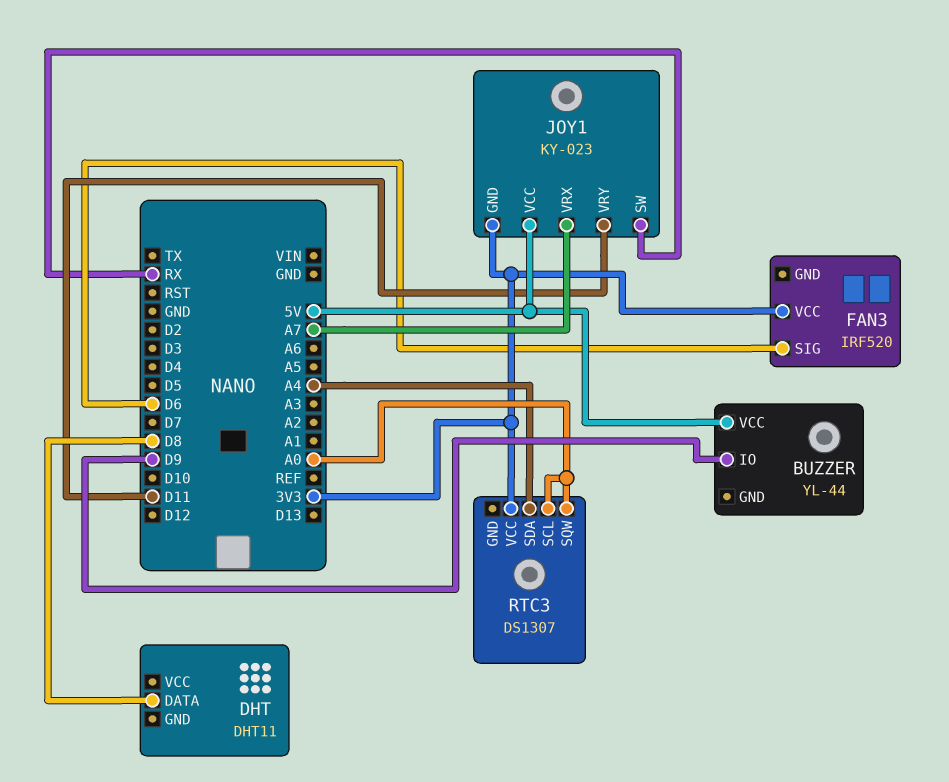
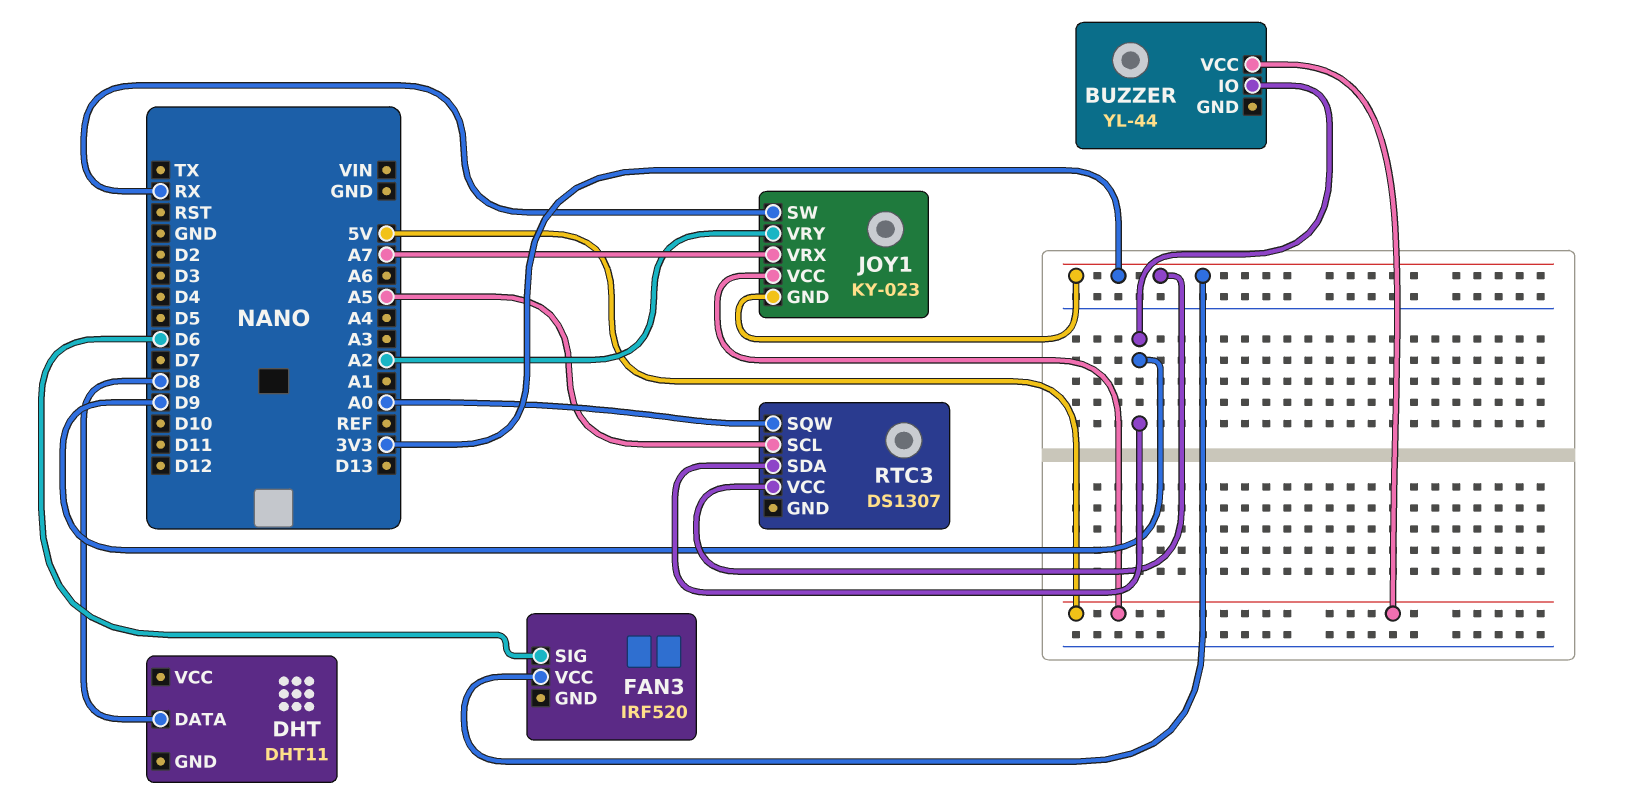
JOY1 pin VRY: D11 -> A2
RTC3 pin SCL: A0 -> A5
RTC3 pin SDA: A4 -> D9

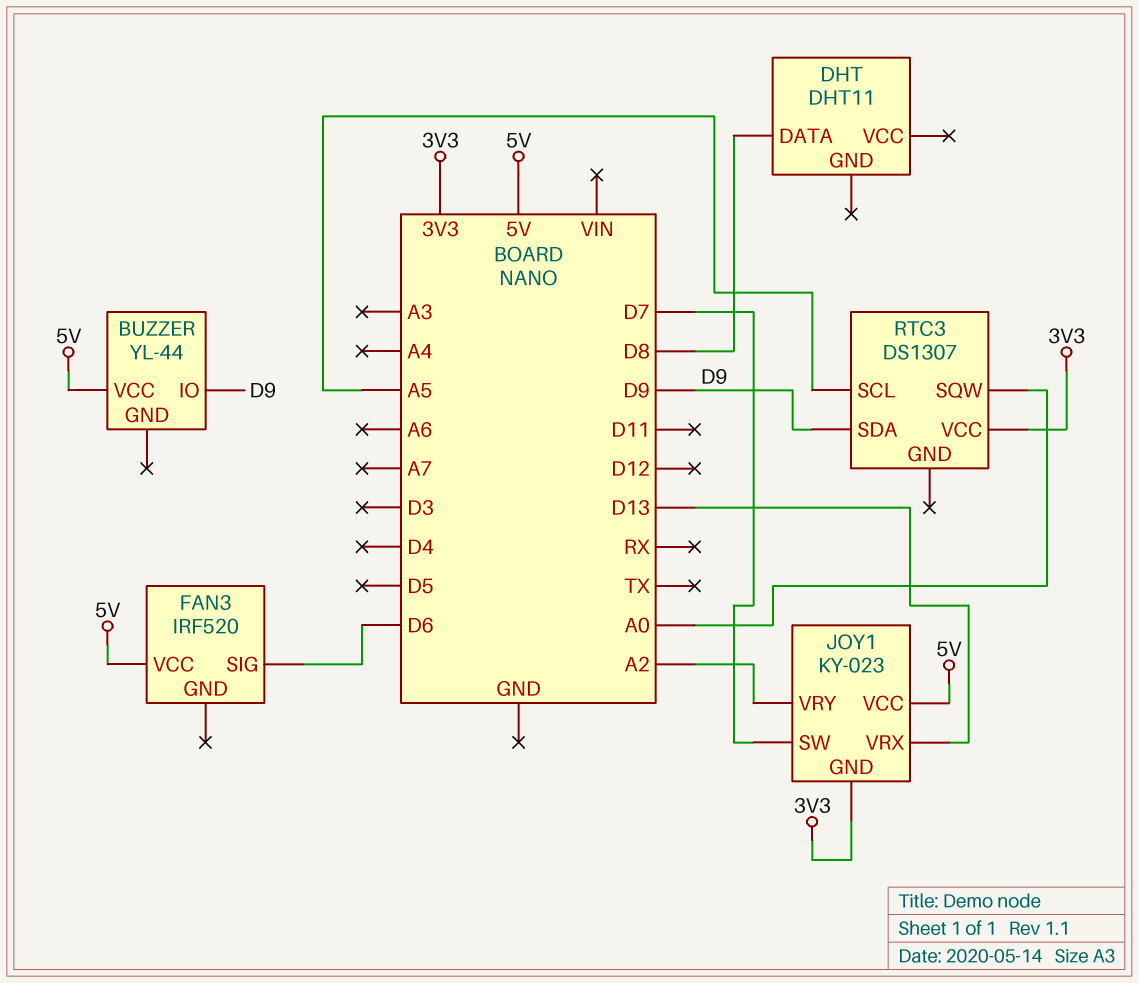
FAN3 pin VCC: 3V3 -> 5V
JOY1 pin SW: RX -> D7
JOY1 pin VRX: A7 -> D13

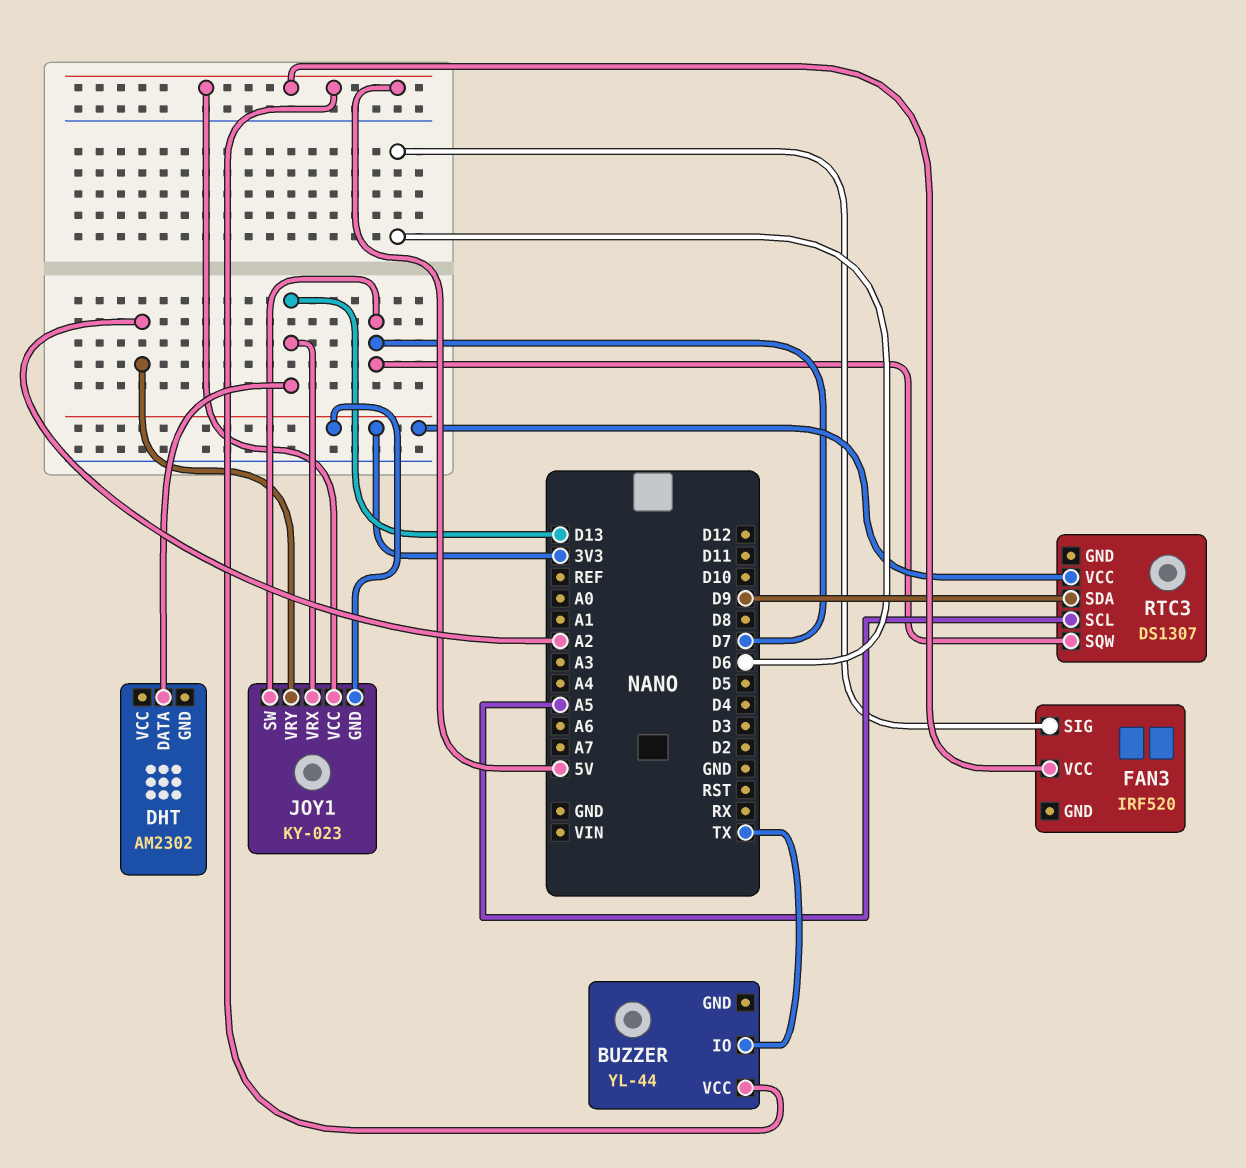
BUZZER pin IO: D9 -> TX
DHT: DHT11 -> AM2302
DHT pin DATA: D8 -> D13
RTC3 pin SQW: A0 -> D7

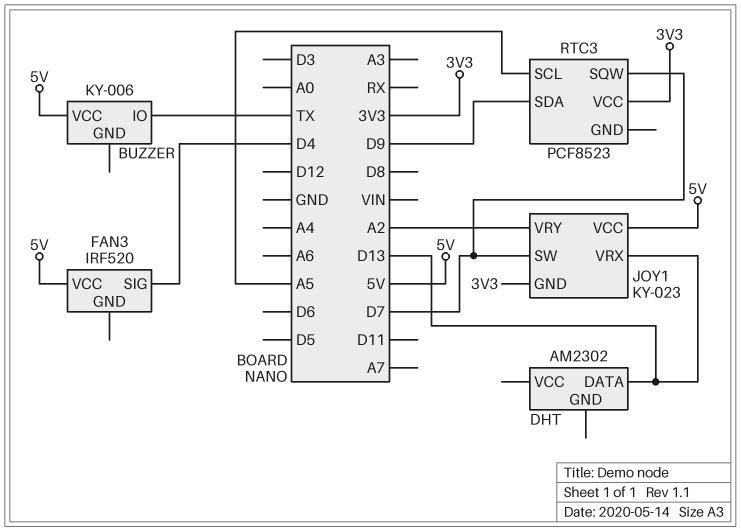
BUZZER: YL-44 -> KY-006
FAN3 pin SIG: D6 -> D4
RTC3: DS1307 -> PCF8523

